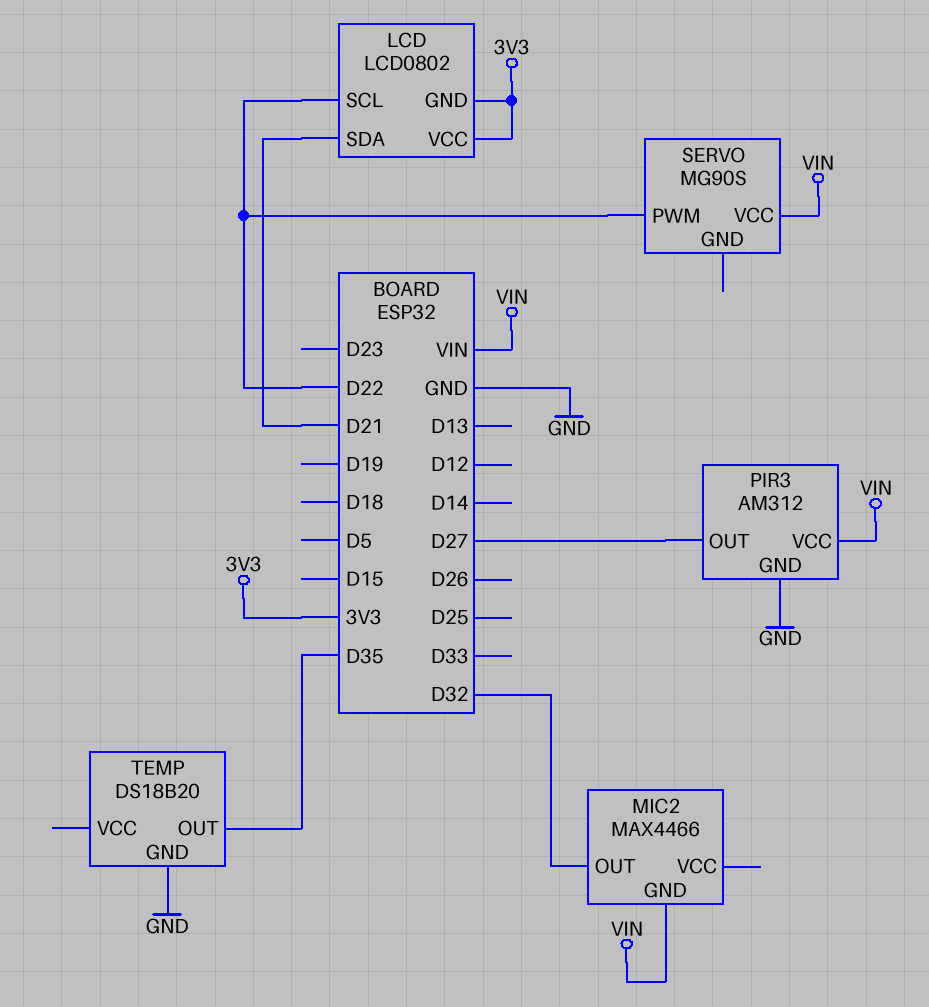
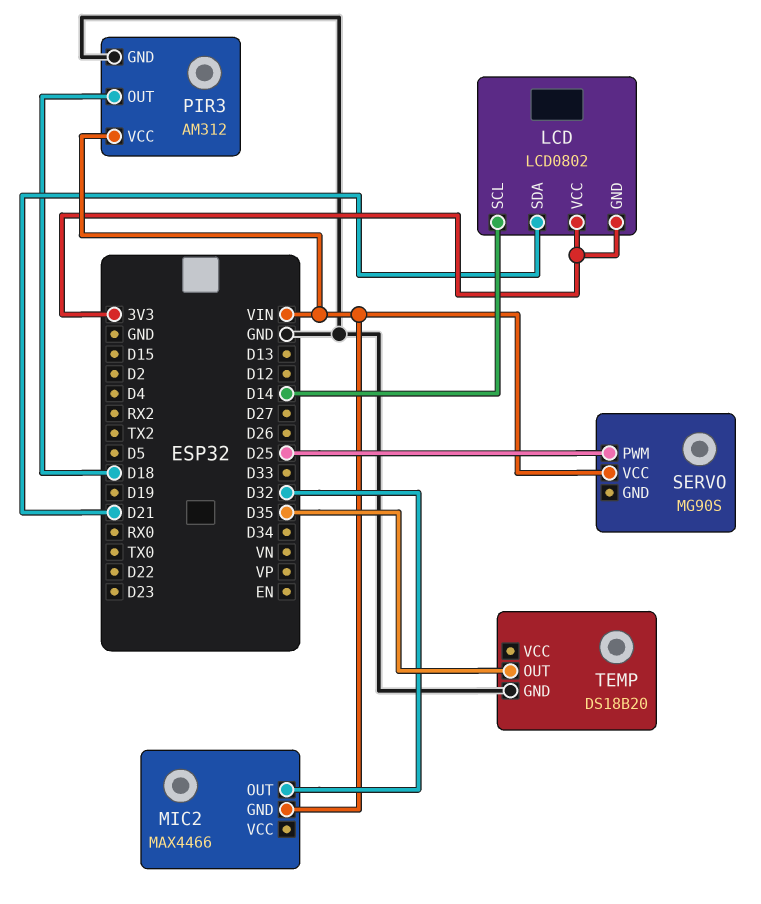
LCD pin SCL: D22 -> D14
PIR3 pin OUT: D27 -> D18
SERVO pin PWM: D22 -> D25

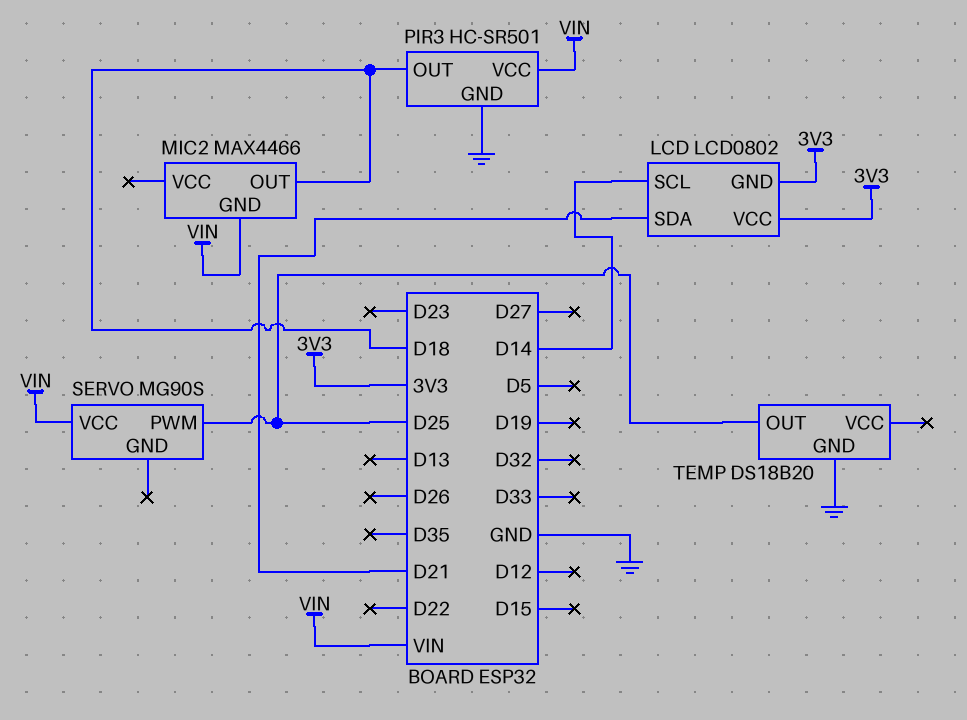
MIC2 pin OUT: D32 -> D18
PIR3: AM312 -> HC-SR501
TEMP pin OUT: D35 -> D25

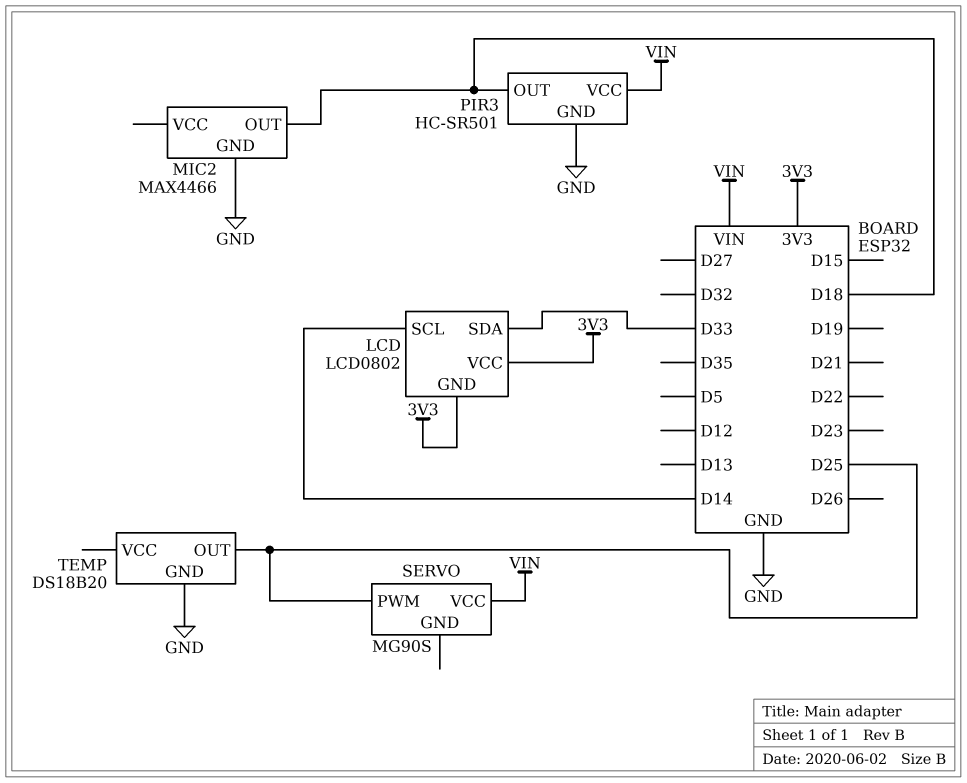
LCD pin SDA: D21 -> D33
MIC2 pin GND: VIN -> GND

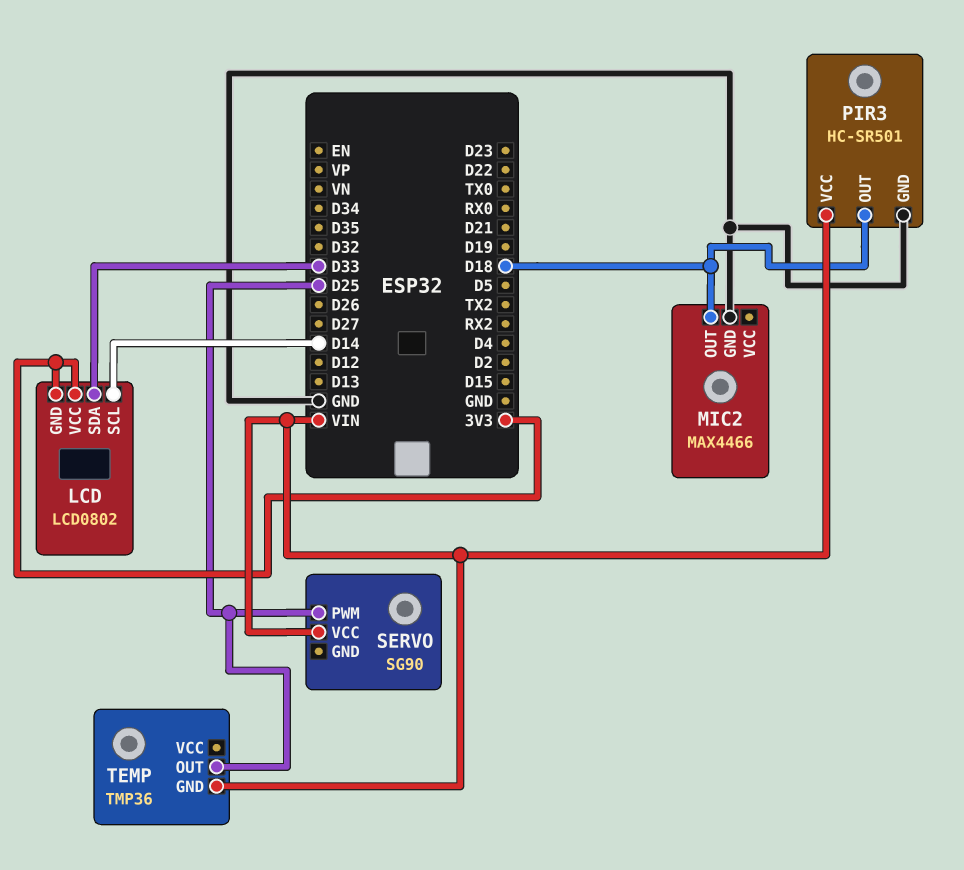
SERVO: MG90S -> SG90
TEMP: DS18B20 -> TMP36
TEMP pin GND: GND -> VIN

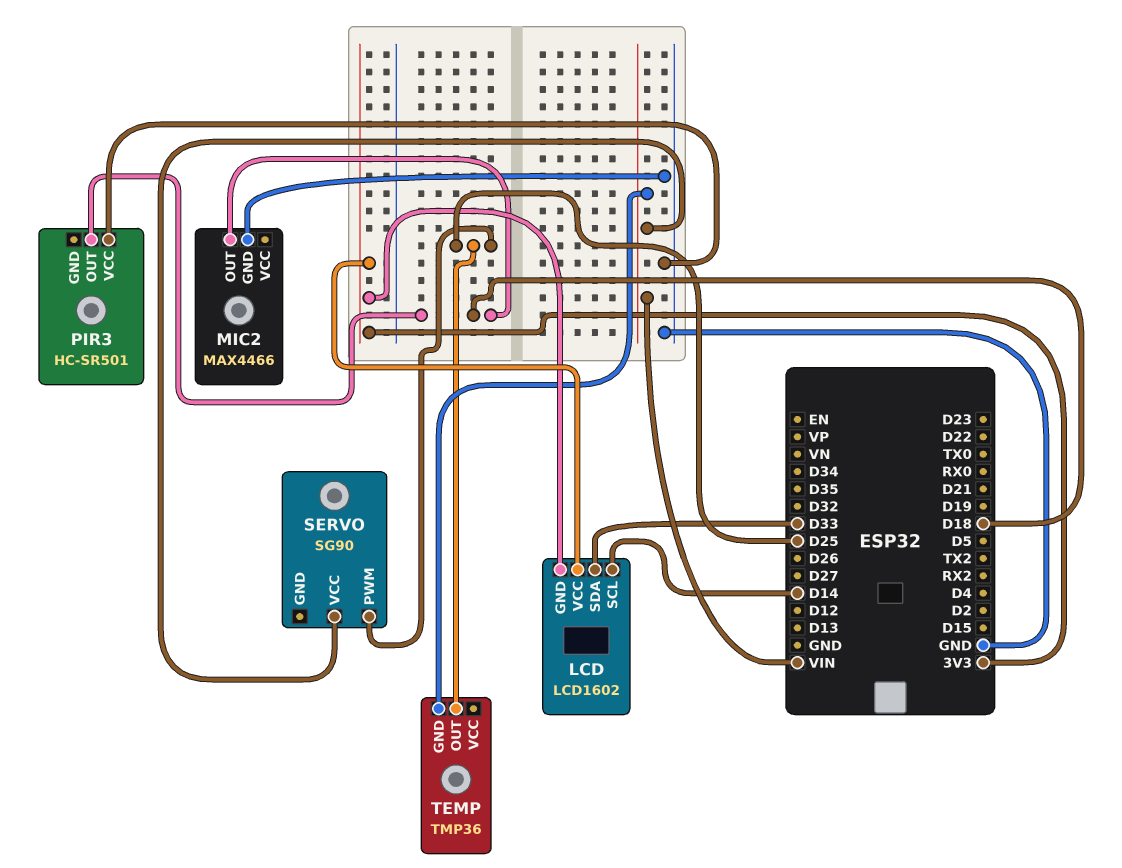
LCD: LCD0802 -> LCD1602
PIR3 pin GND: GND -> none
PIR3 pin VCC: VIN -> GND

